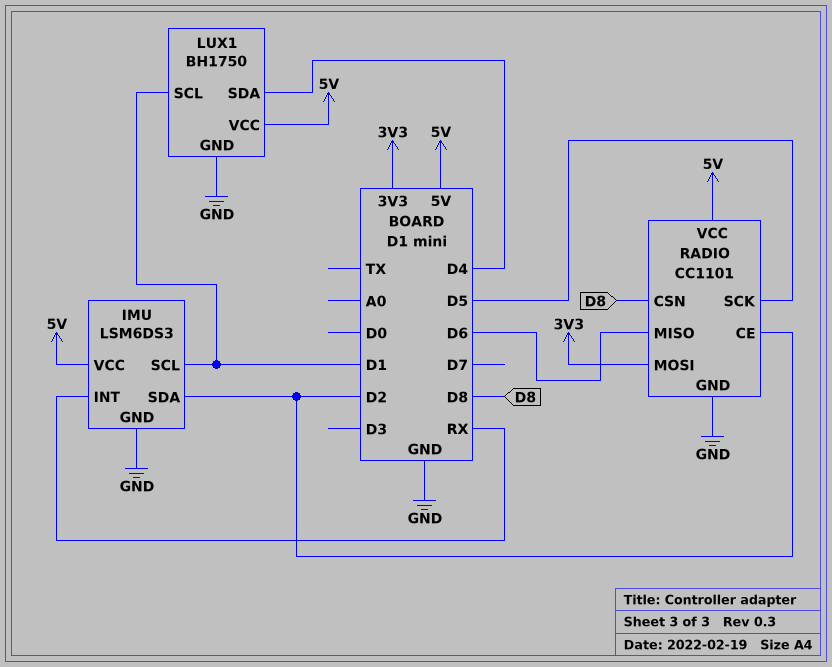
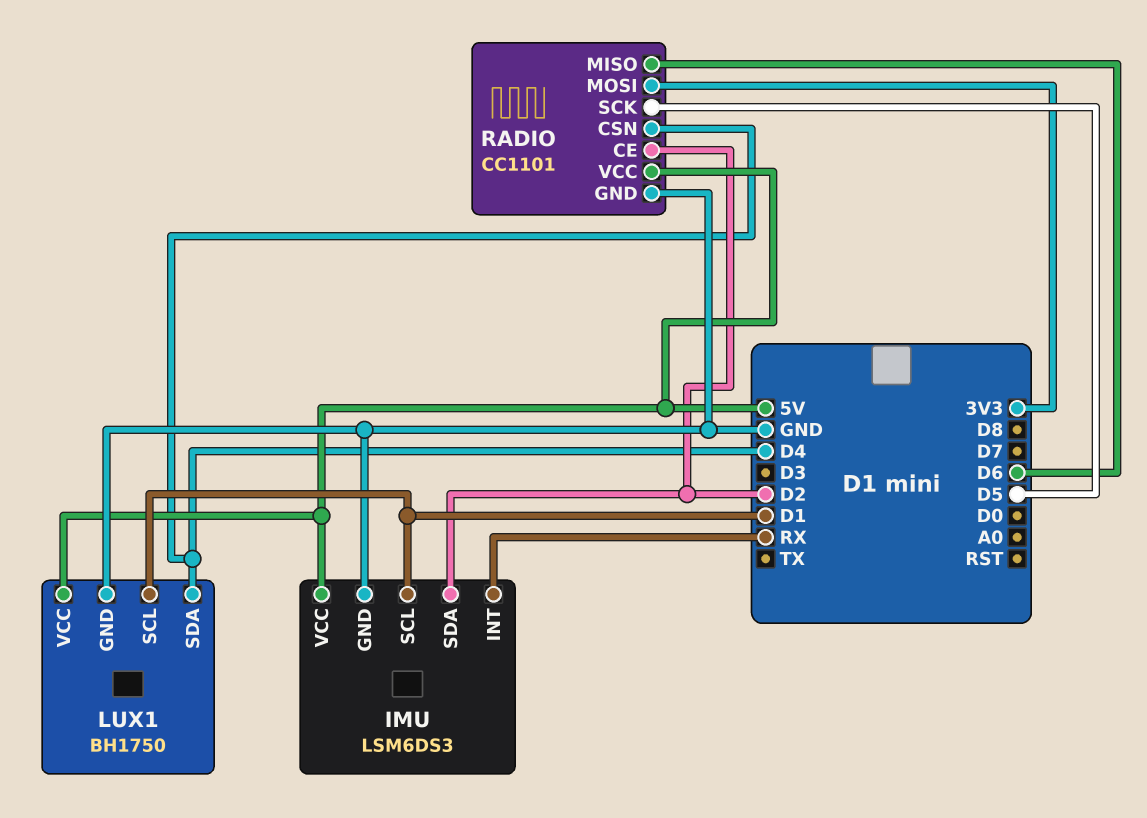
RADIO pin CSN: D8 -> D4

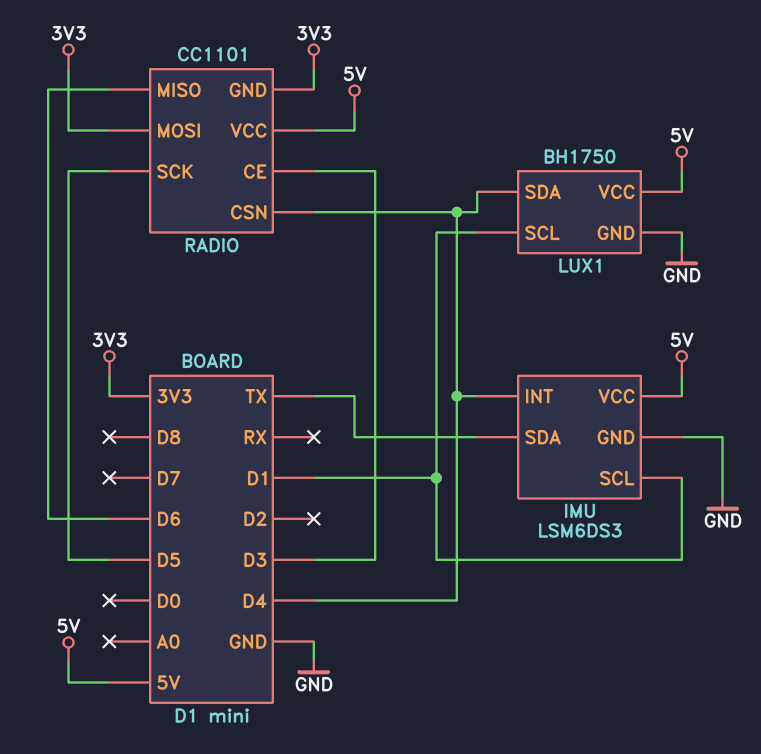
IMU pin INT: RX -> D4
IMU pin SDA: D2 -> TX
RADIO pin CE: D2 -> D3
RADIO pin GND: GND -> 3V3

